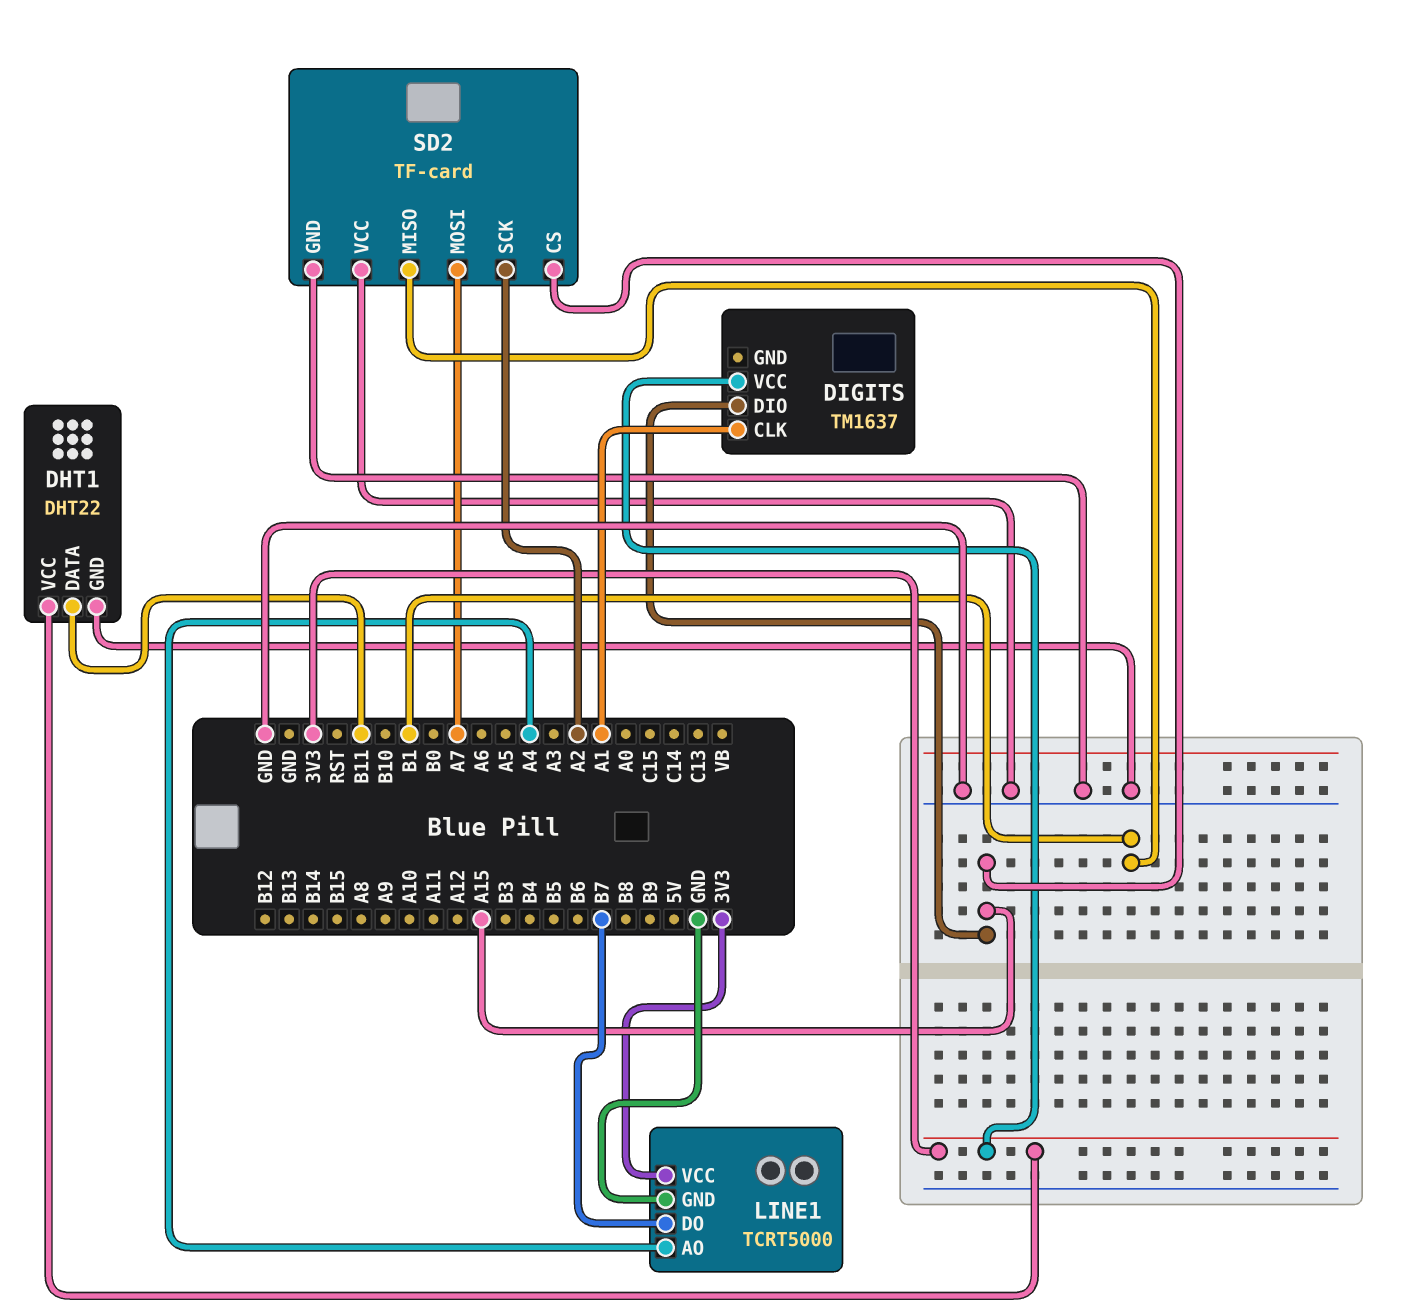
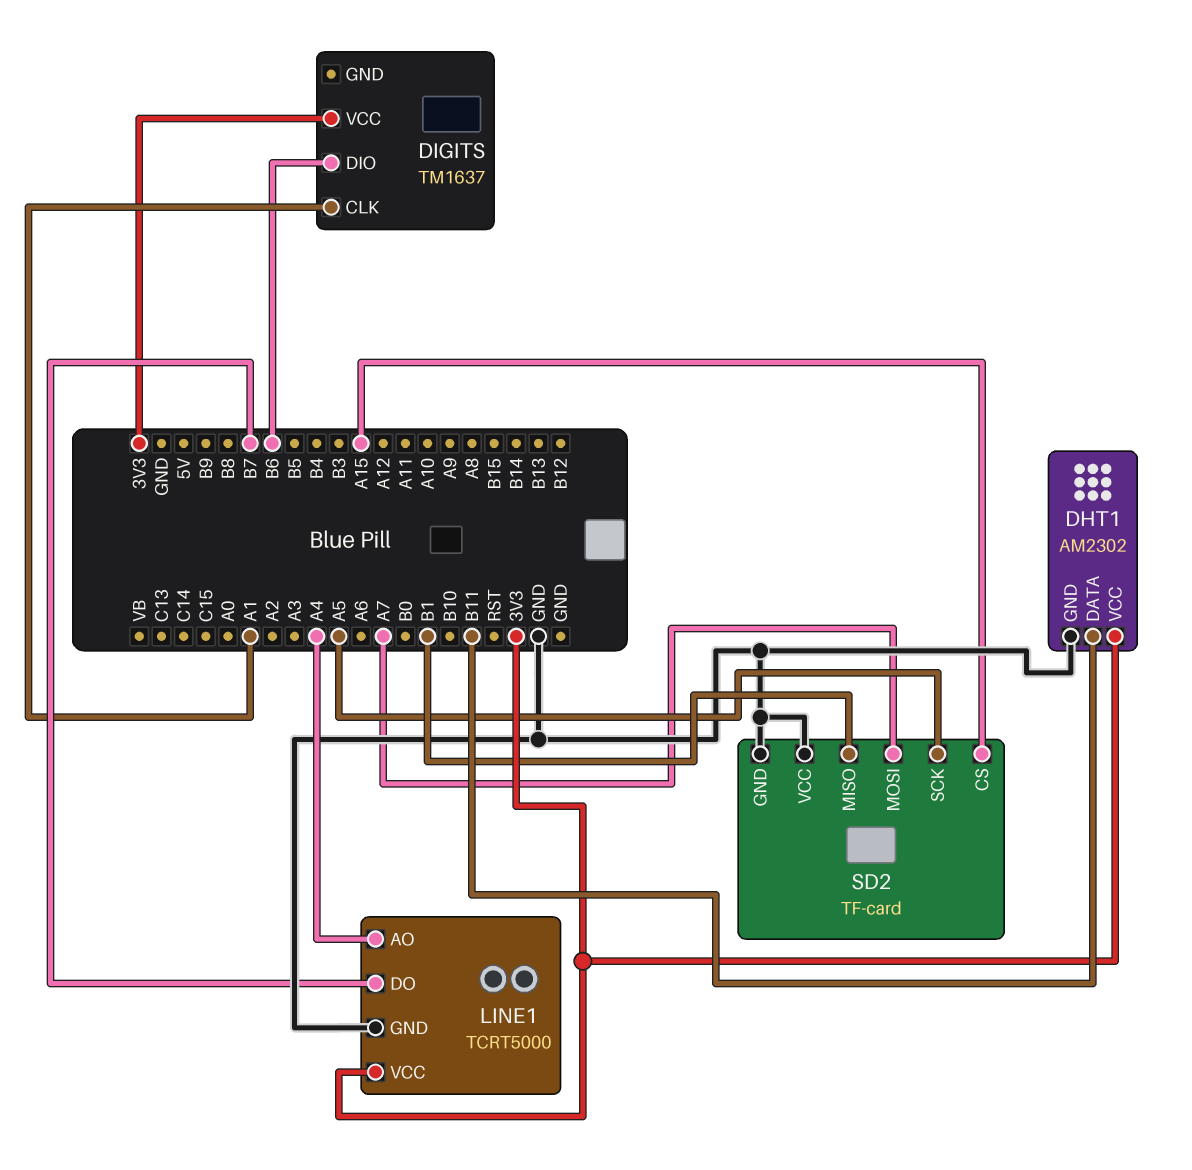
DHT1: DHT22 -> AM2302
DIGITS pin DIO: A15 -> B6
SD2 pin SCK: A2 -> A5

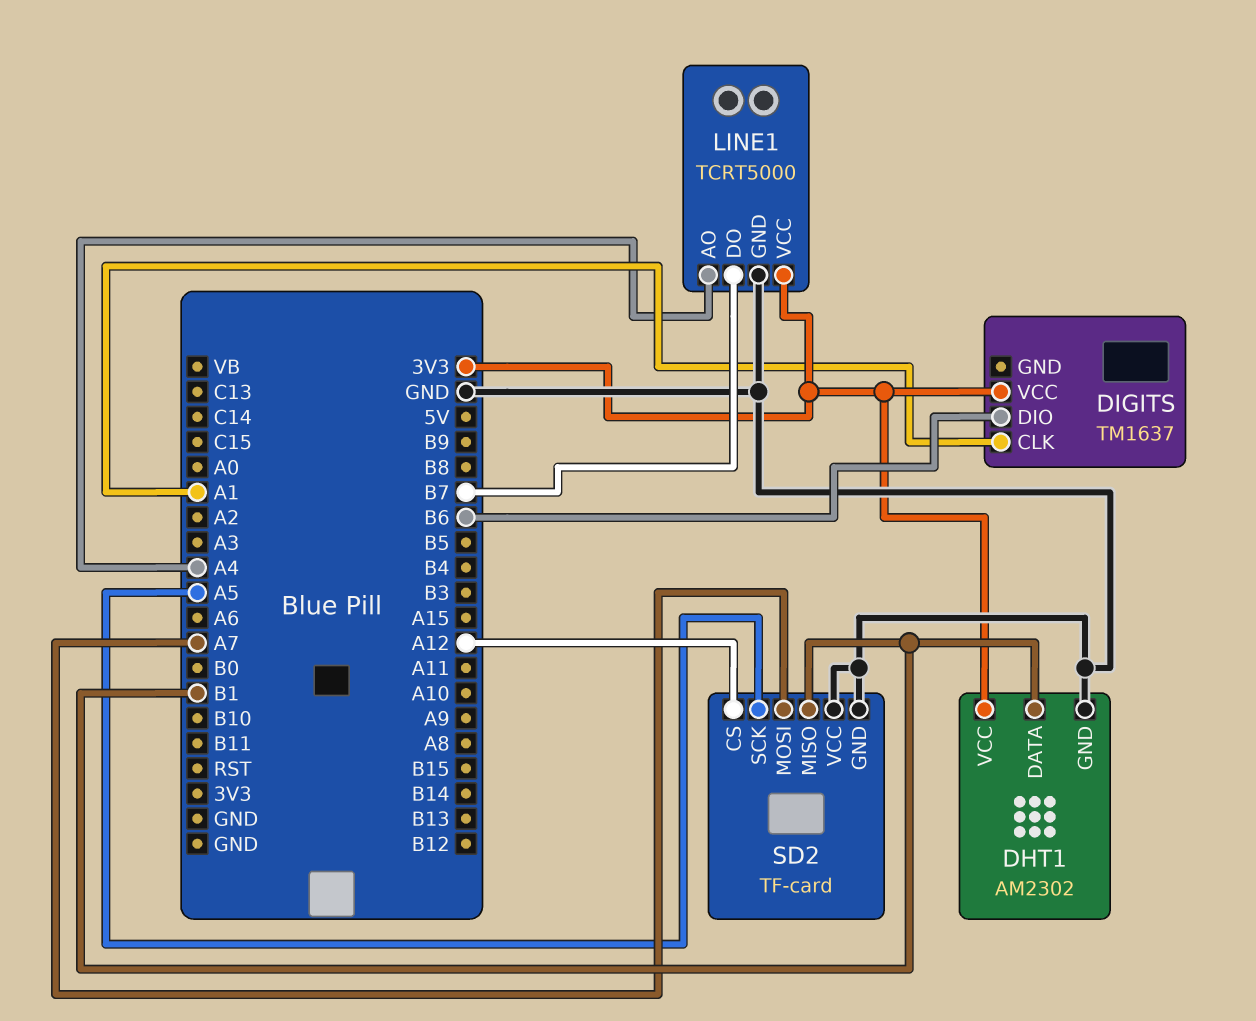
DHT1 pin DATA: B11 -> B1
SD2 pin CS: A15 -> A12

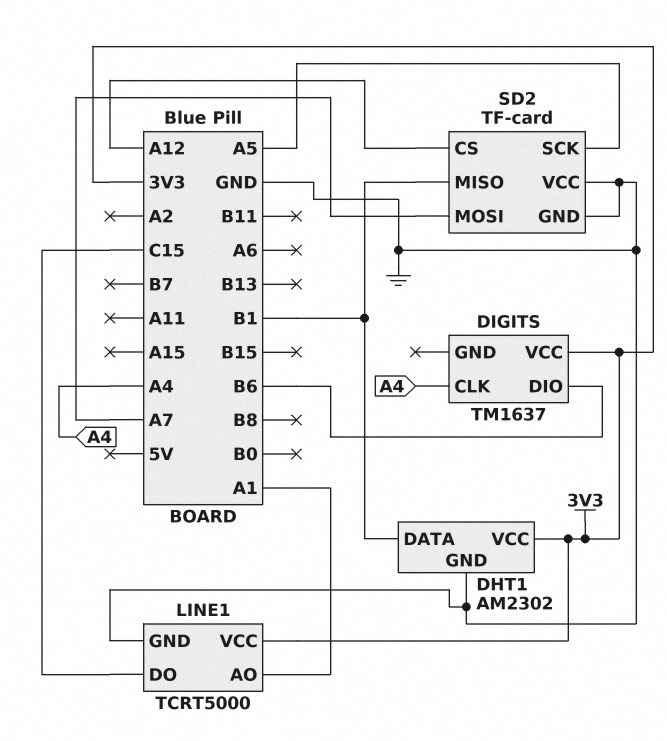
DIGITS pin CLK: A1 -> A4
LINE1 pin AO: A4 -> A1
LINE1 pin DO: B7 -> C15

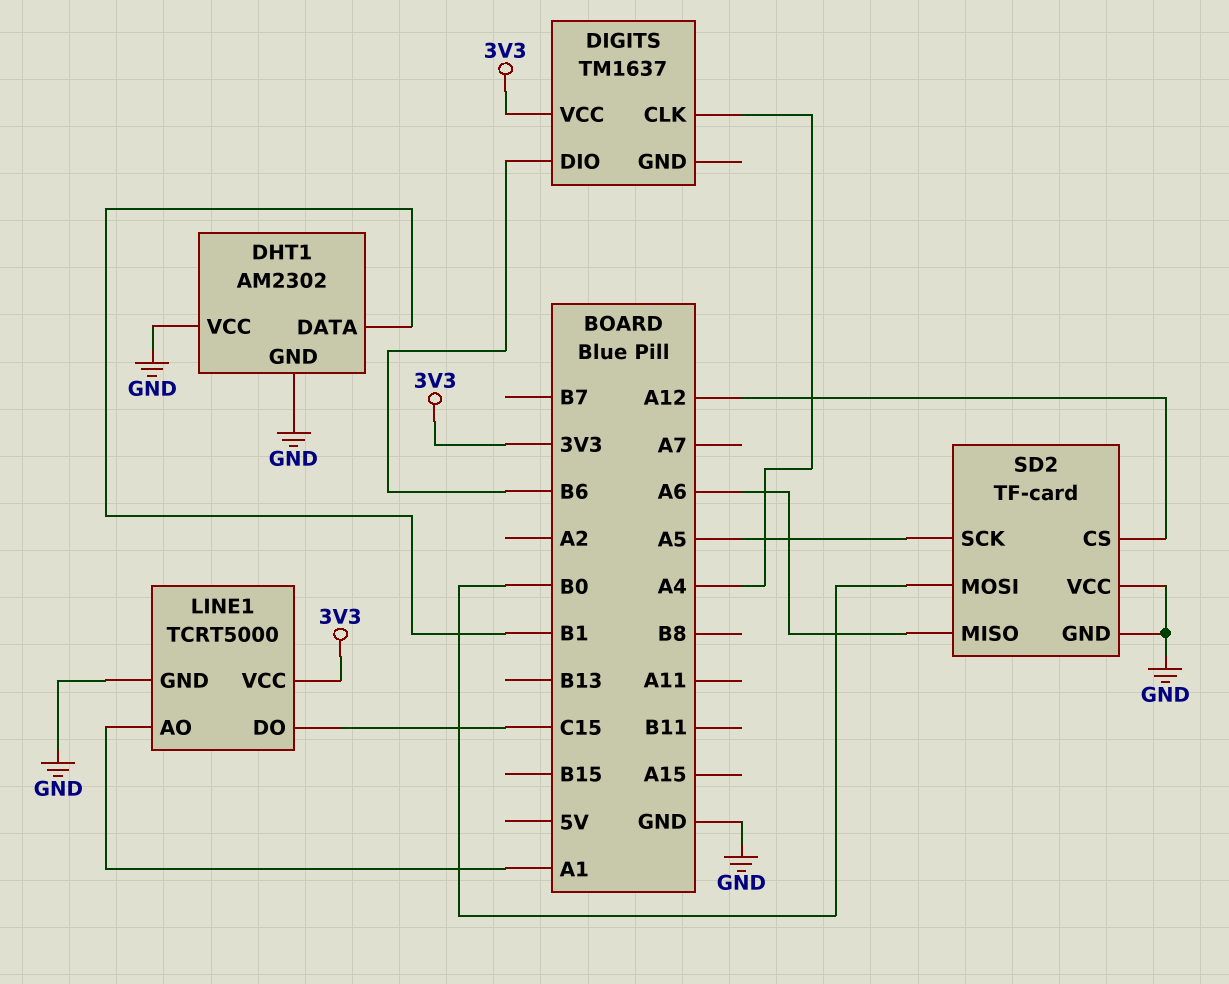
DHT1 pin VCC: 3V3 -> GND
SD2 pin MISO: B1 -> A6
SD2 pin MOSI: A7 -> B0

